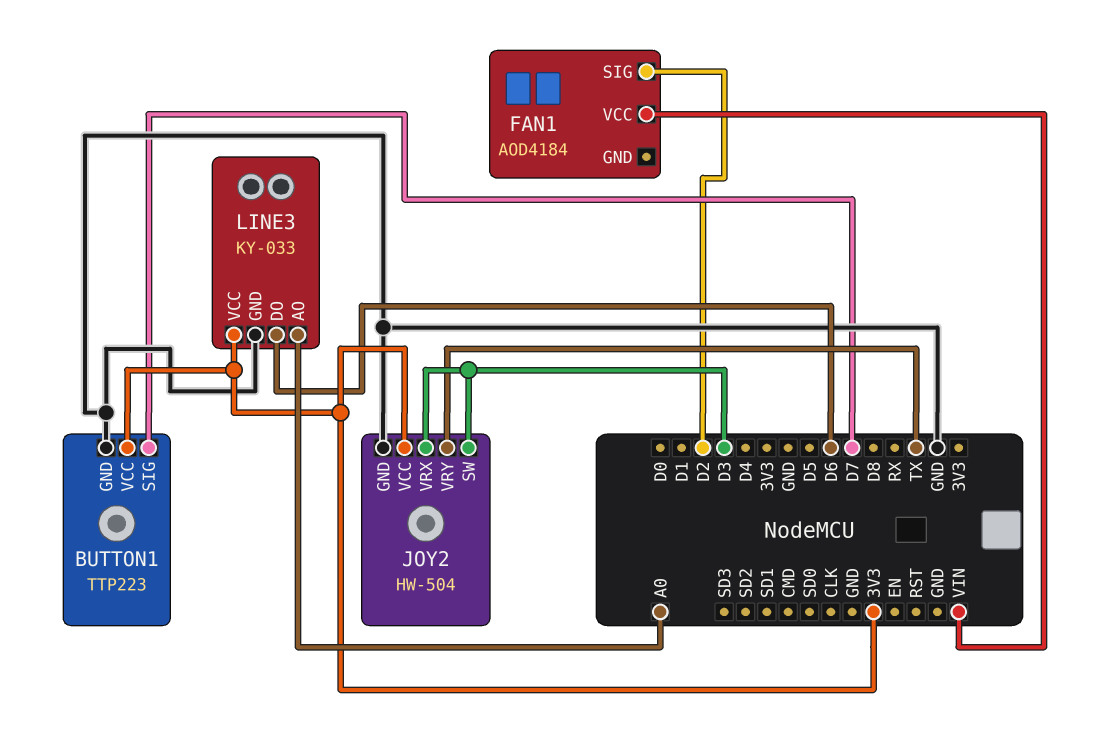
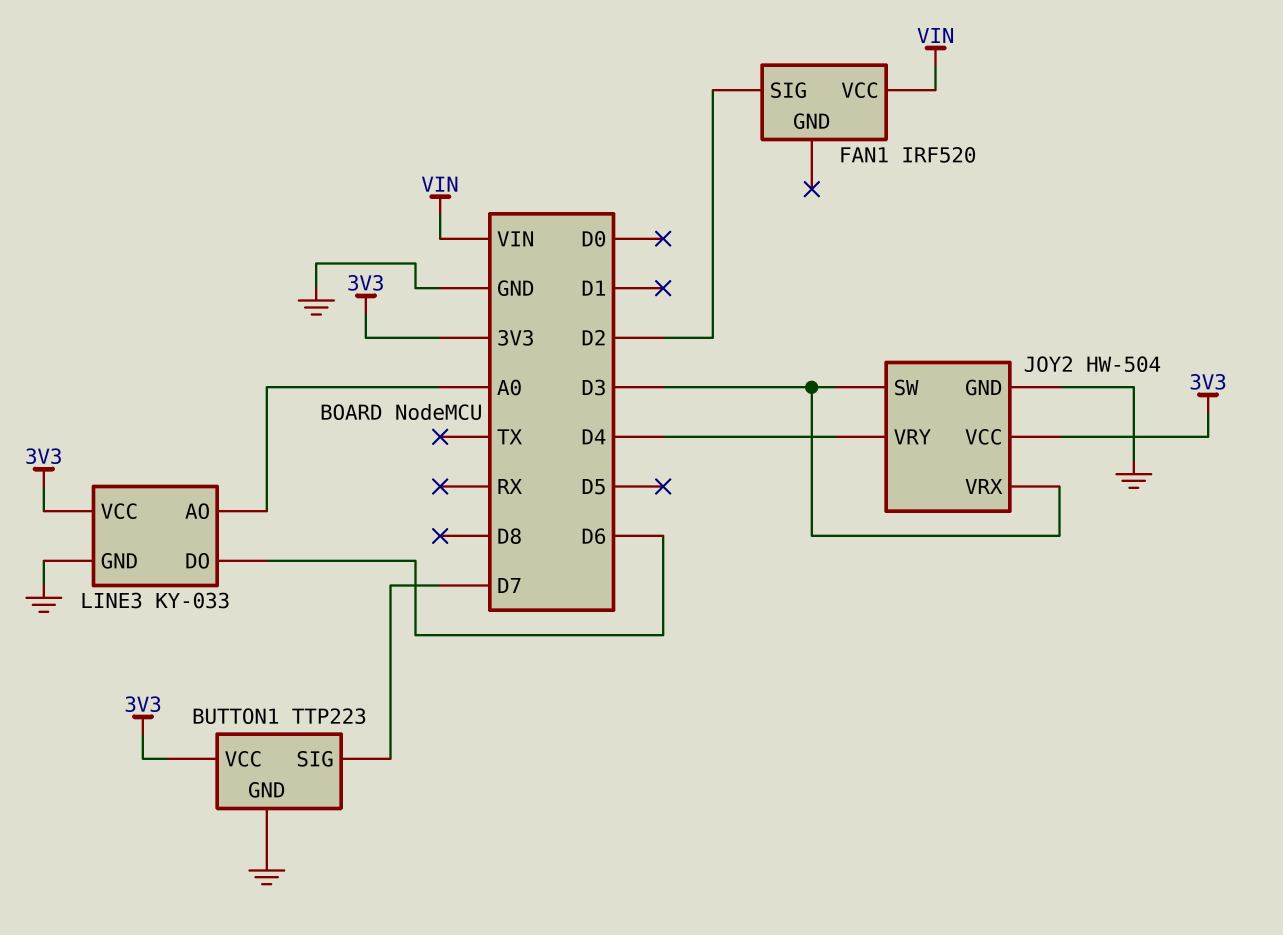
FAN1: AOD4184 -> IRF520
JOY2 pin VRY: TX -> D4

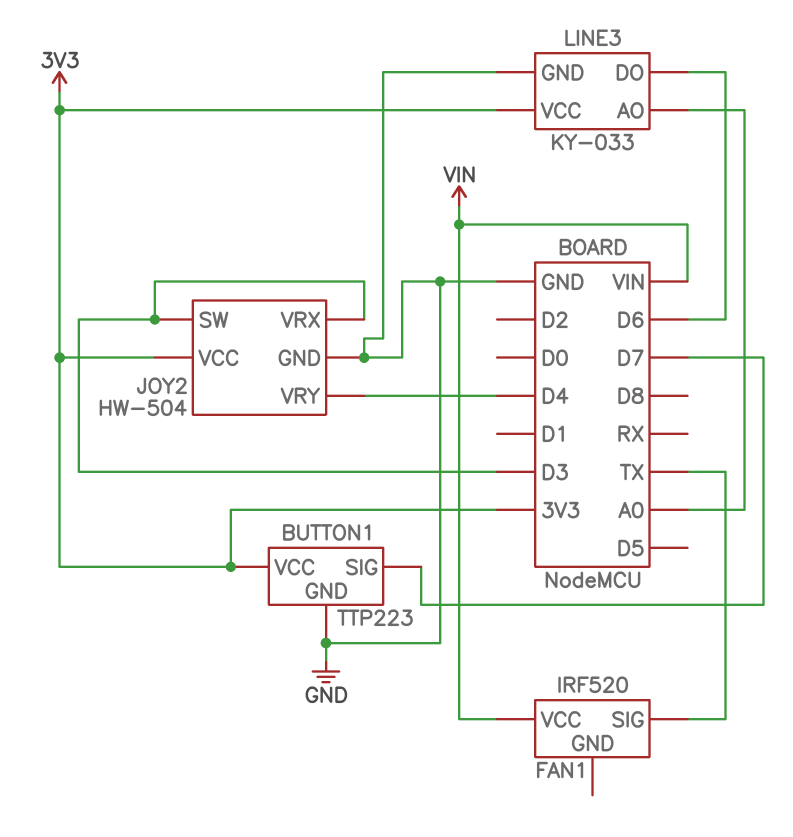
FAN1 pin SIG: D2 -> TX

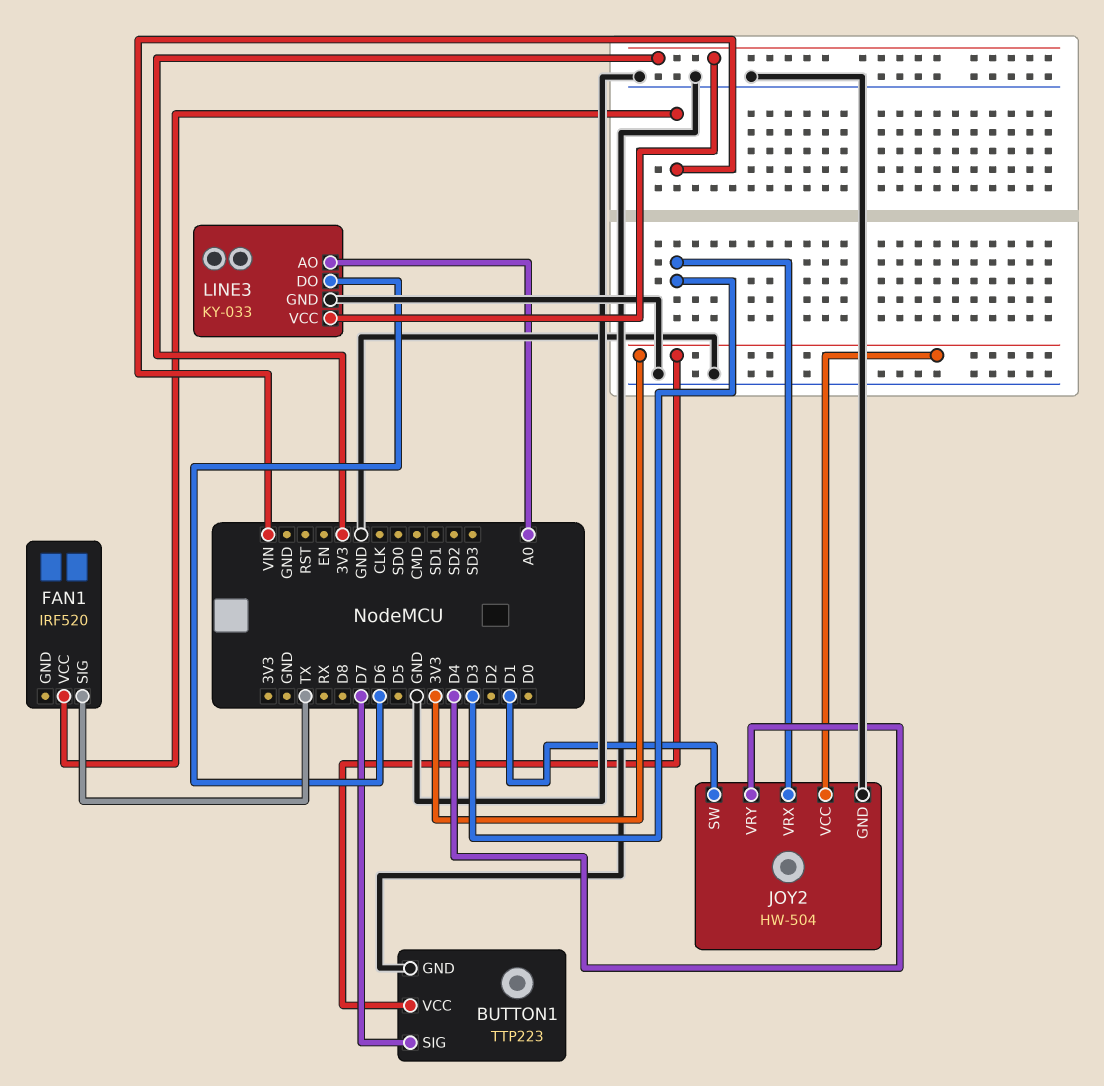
JOY2 pin SW: D3 -> D1

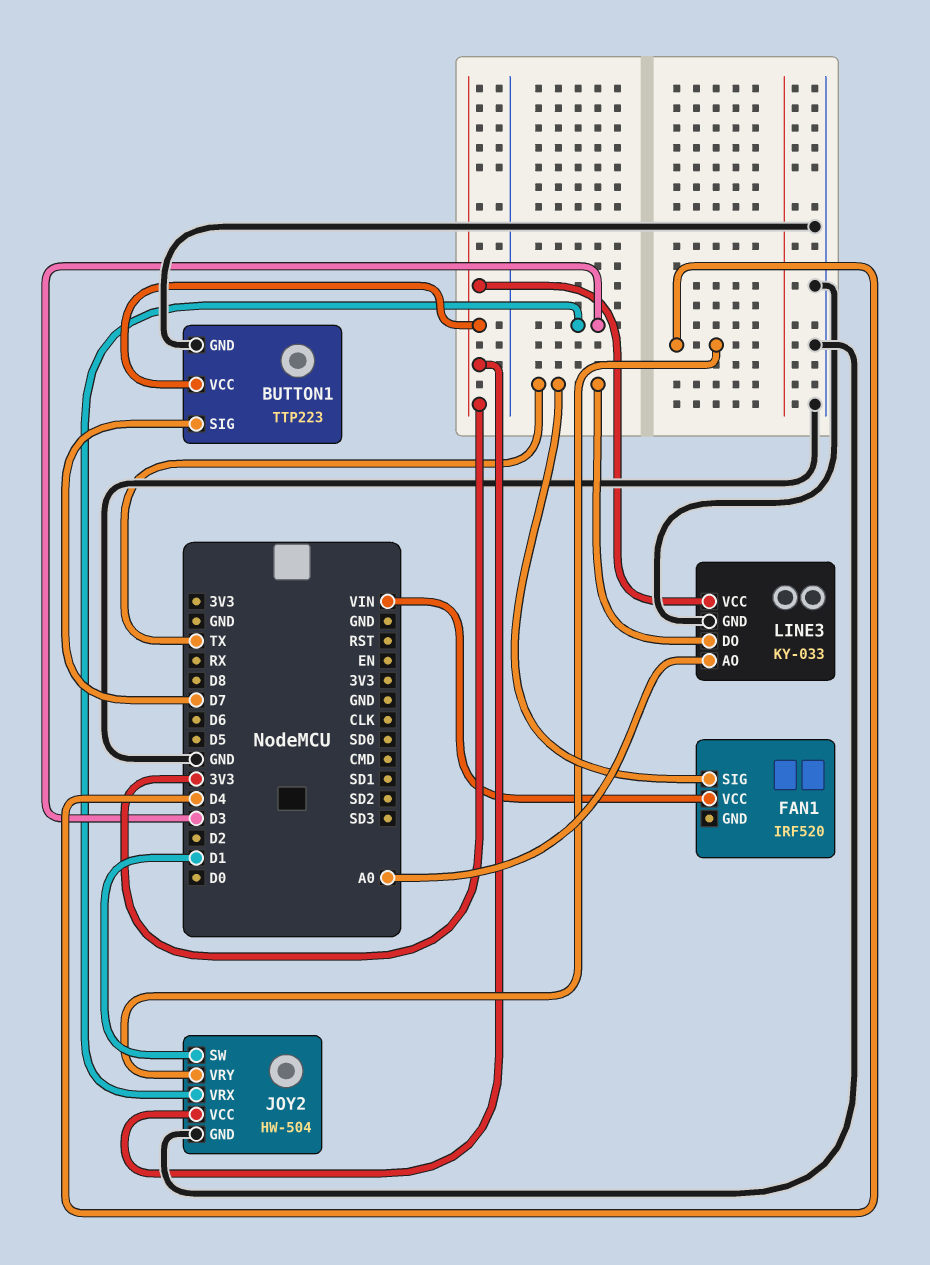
LINE3 pin DO: D6 -> TX

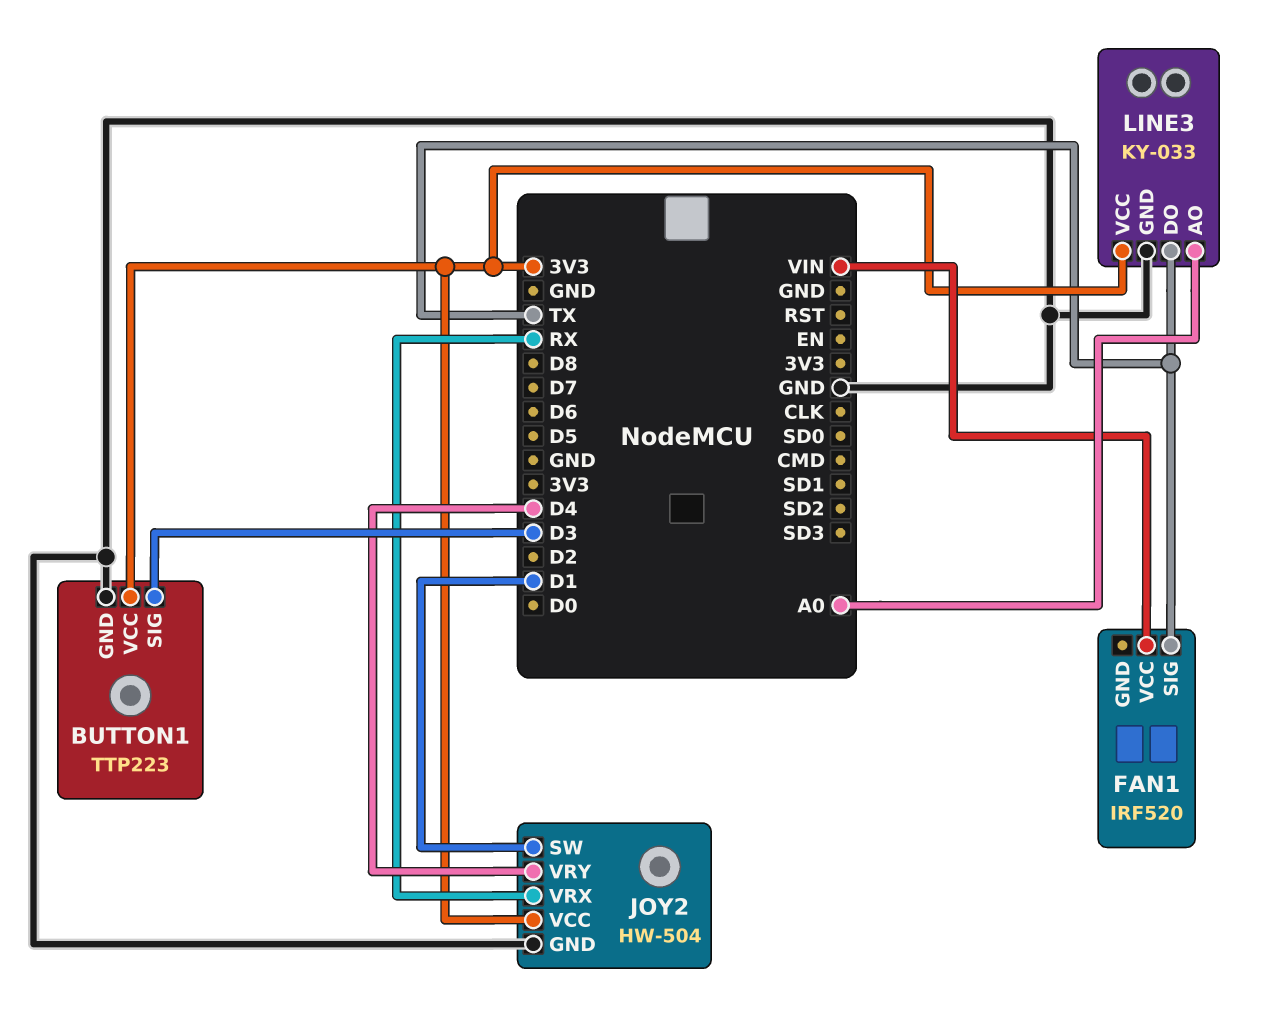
BUTTON1 pin SIG: D7 -> D3
JOY2 pin VRX: D3 -> RX

